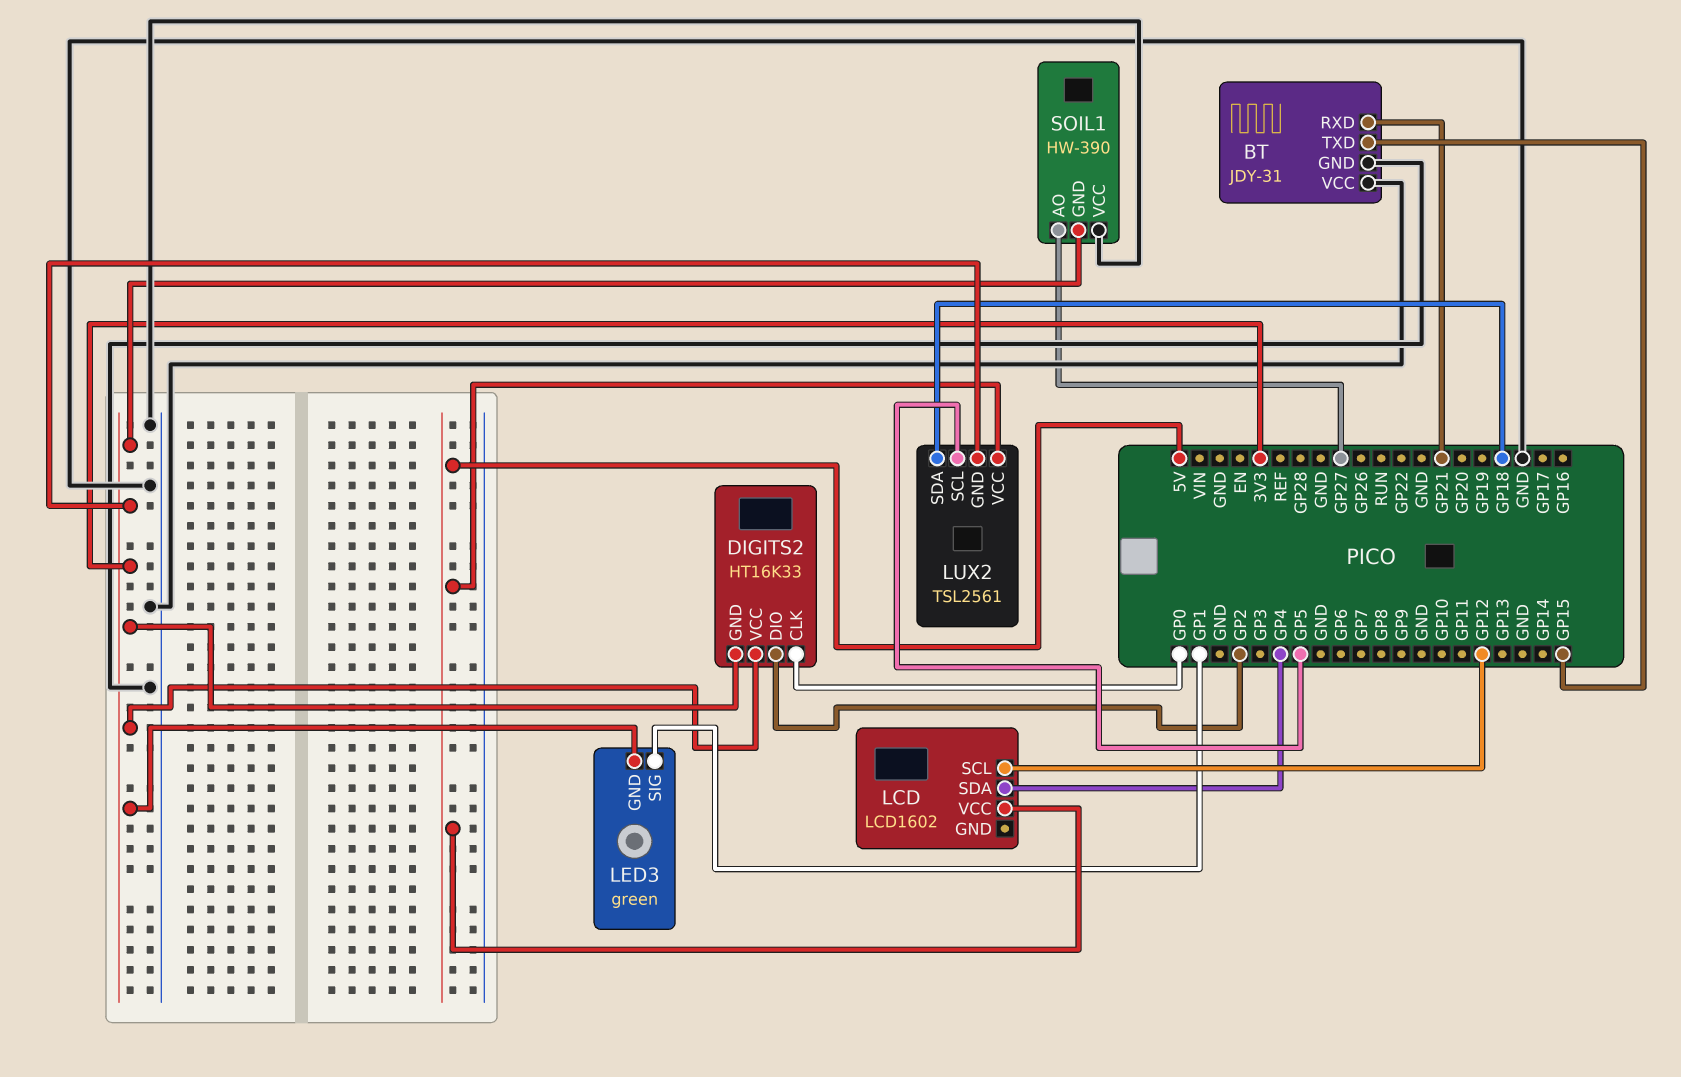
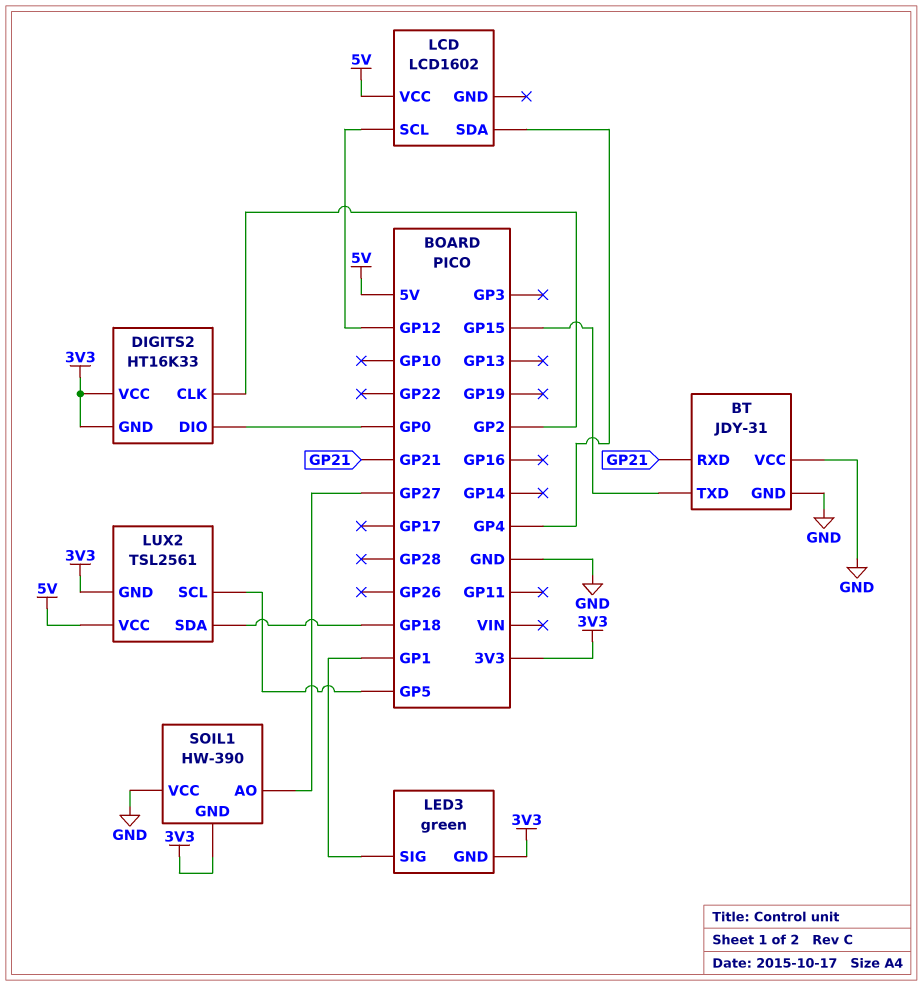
DIGITS2 pin CLK: GP0 -> GP2
DIGITS2 pin DIO: GP2 -> GP0

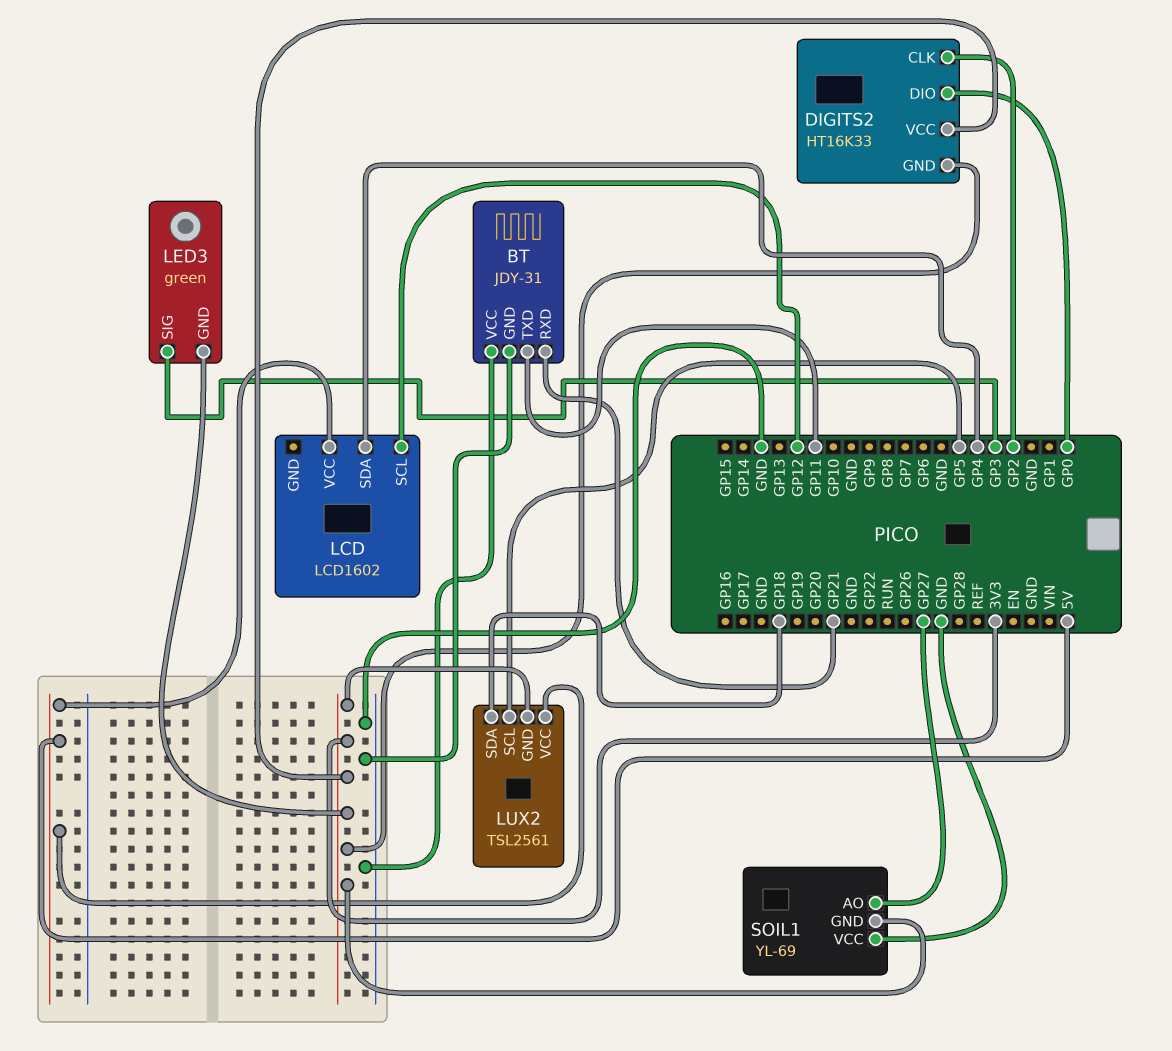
BT pin TXD: GP15 -> GP11
LED3 pin SIG: GP1 -> GP3
SOIL1: HW-390 -> YL-69

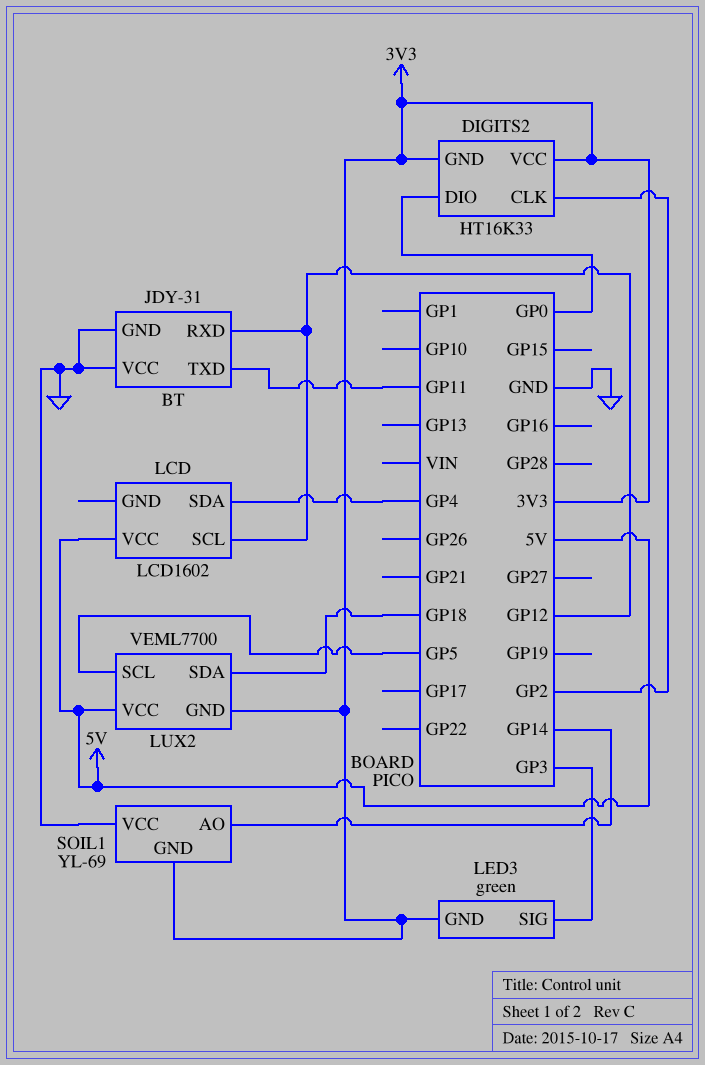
BT pin RXD: GP21 -> GP12
LUX2: TSL2561 -> VEML7700
SOIL1 pin AO: GP27 -> GP14

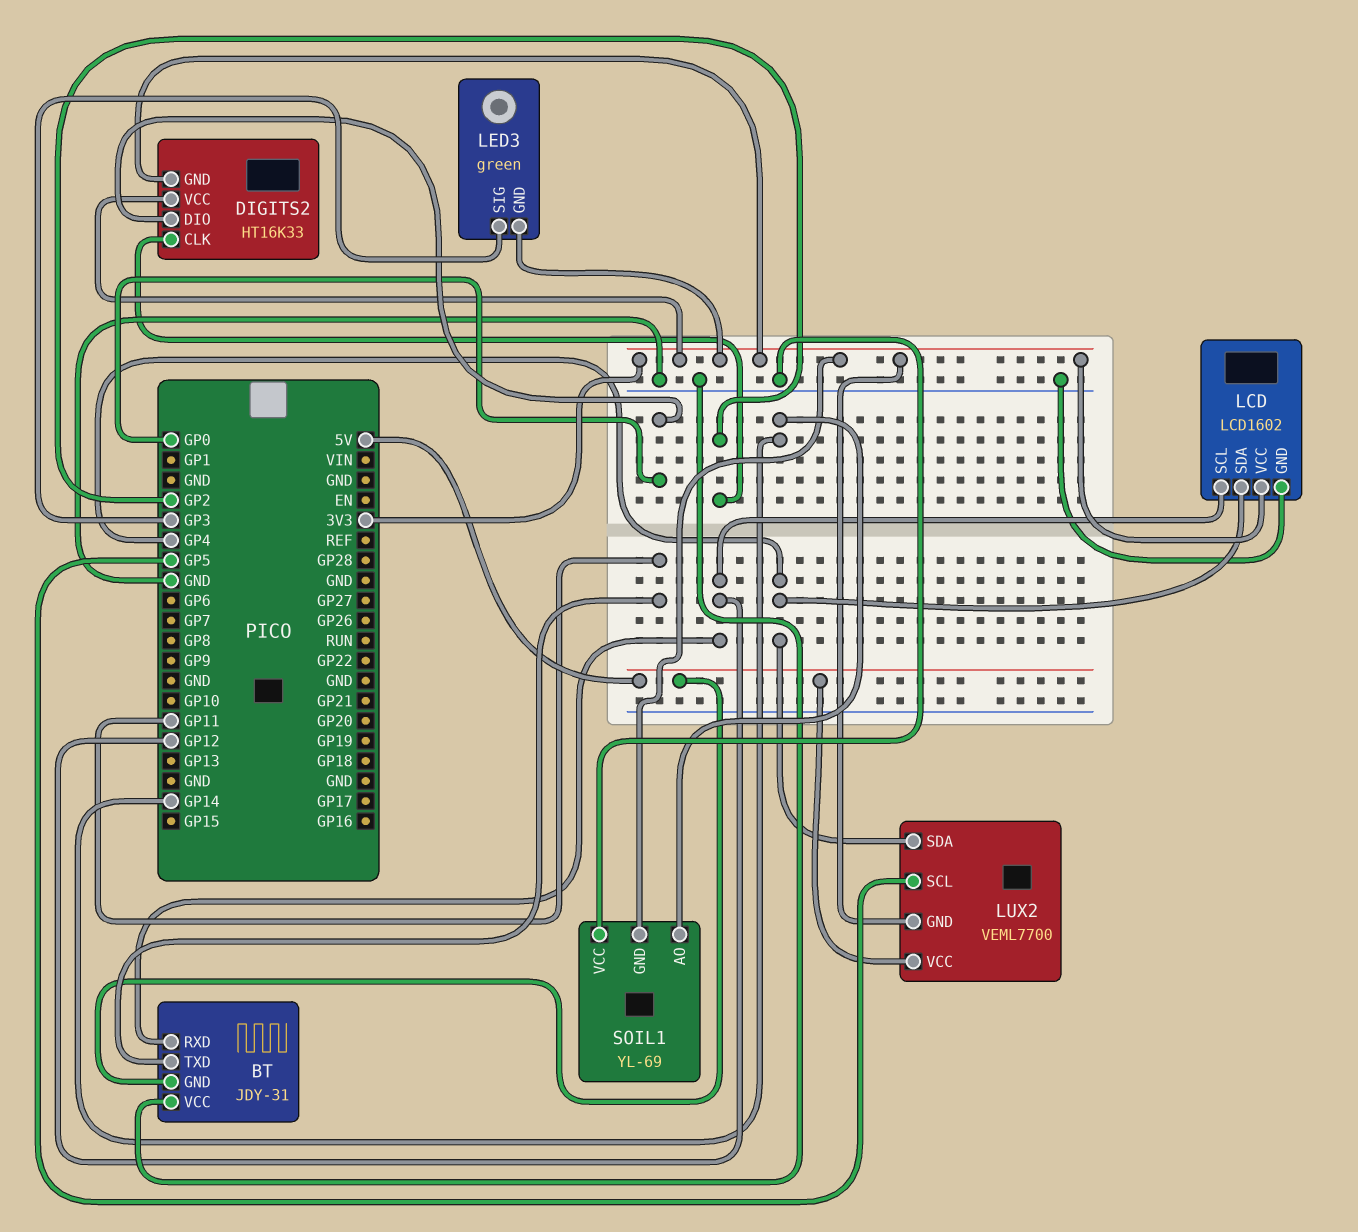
BT pin GND: GND -> 5V
LCD pin GND: none -> GND
LCD pin VCC: 5V -> 3V3
LUX2 pin SDA: GP18 -> GP4

